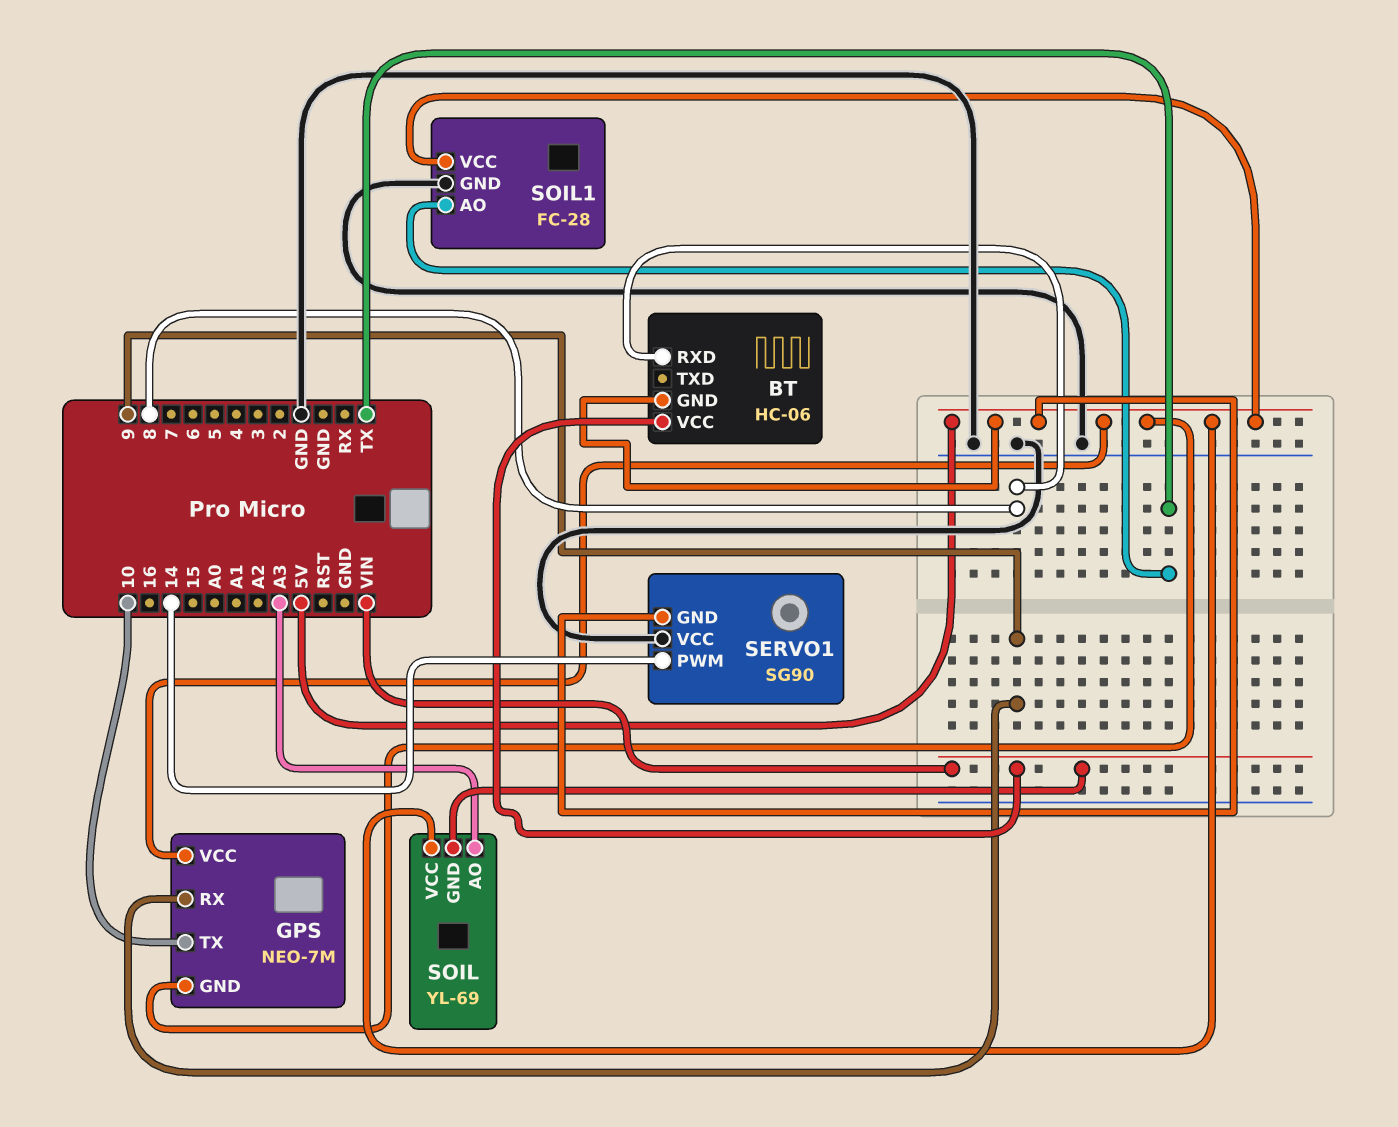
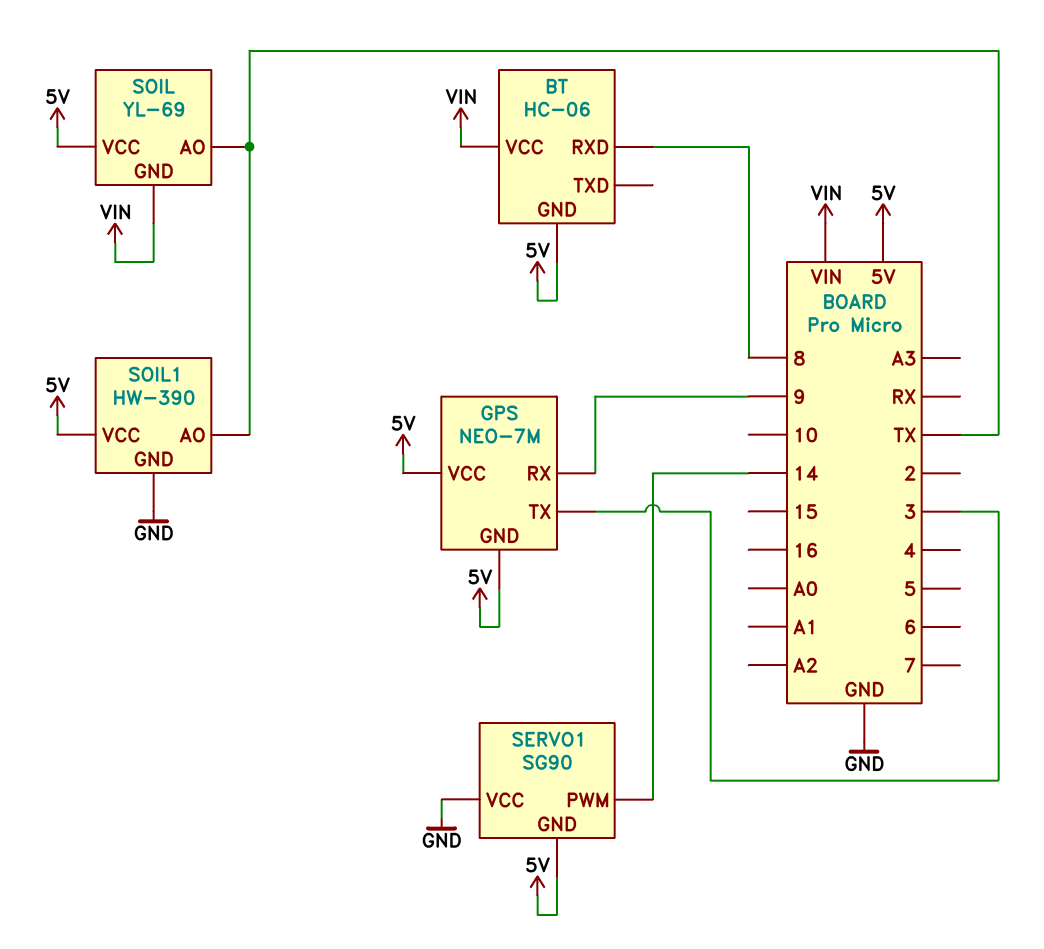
GPS pin TX: 10 -> 3
SOIL pin AO: A3 -> TX
SOIL1: FC-28 -> HW-390

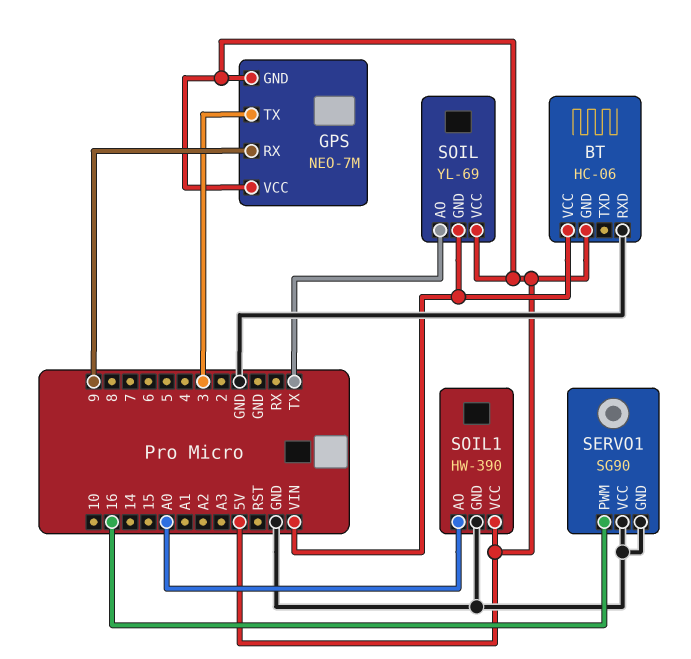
BT pin RXD: 8 -> GND
SERVO1 pin GND: 5V -> GND
SERVO1 pin PWM: 14 -> 16
SOIL1 pin AO: TX -> A0

